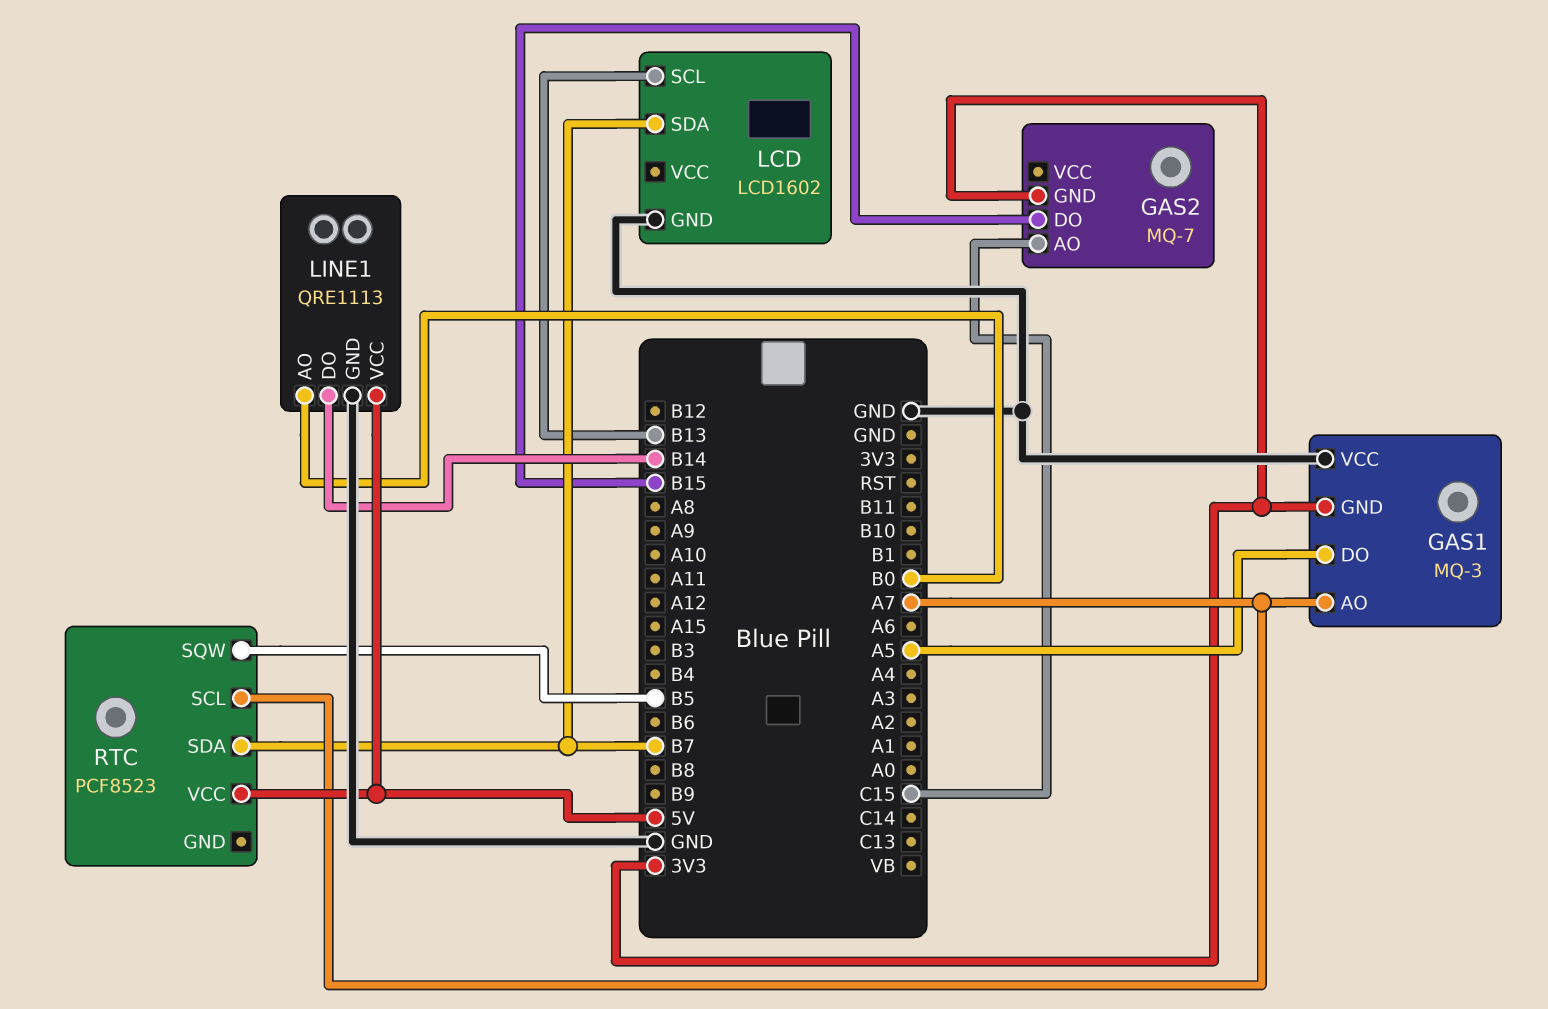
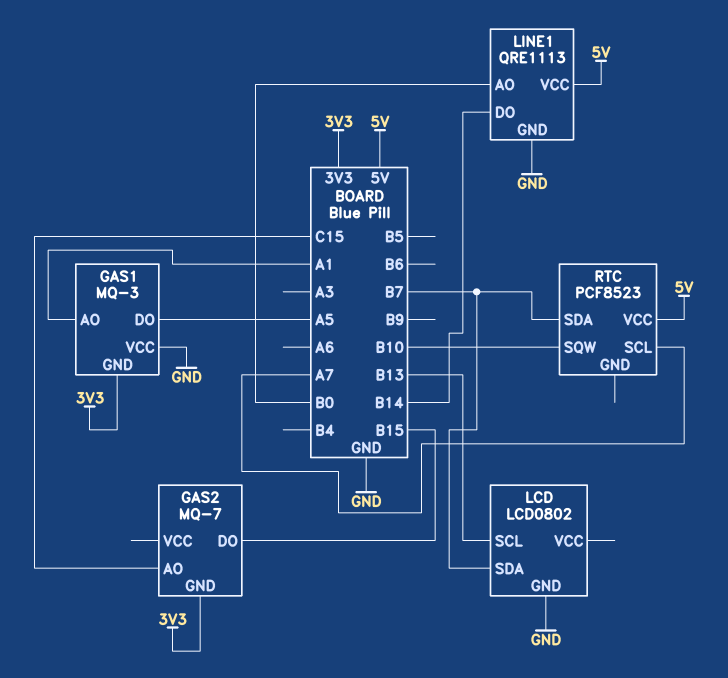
GAS1 pin AO: A7 -> A1
LCD: LCD1602 -> LCD0802
RTC pin SQW: B5 -> B10

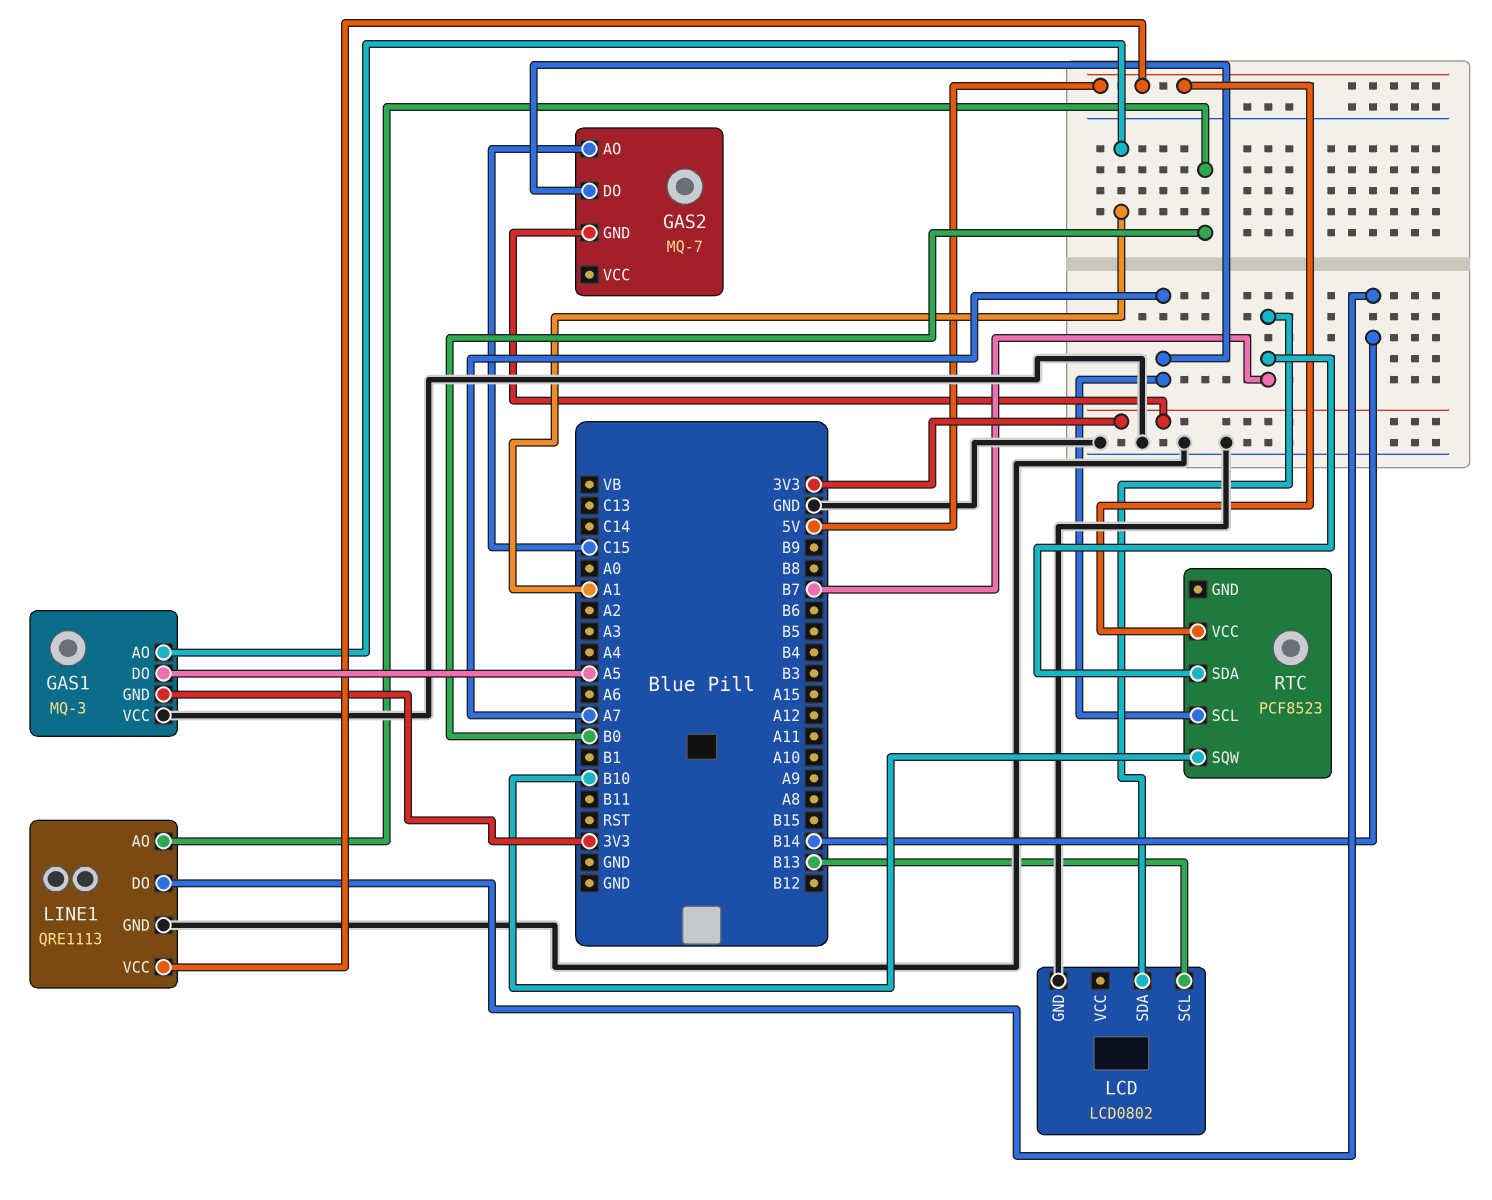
GAS2 pin DO: B15 -> A7

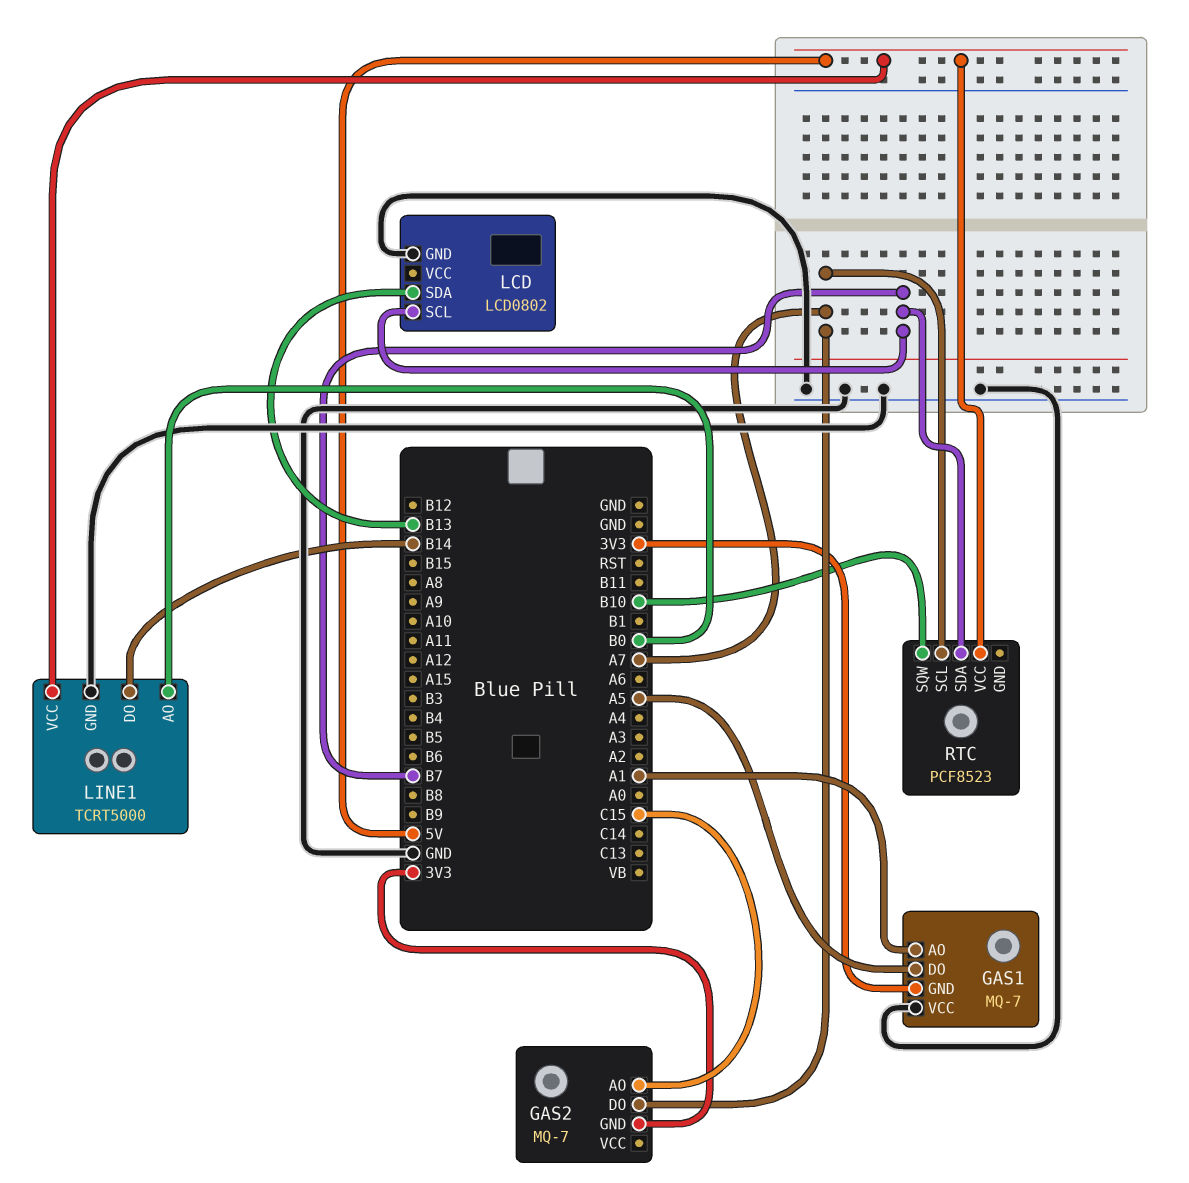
GAS1: MQ-3 -> MQ-7
LCD pin SCL: B13 -> B7
LCD pin SDA: B7 -> B13
LINE1: QRE1113 -> TCRT5000

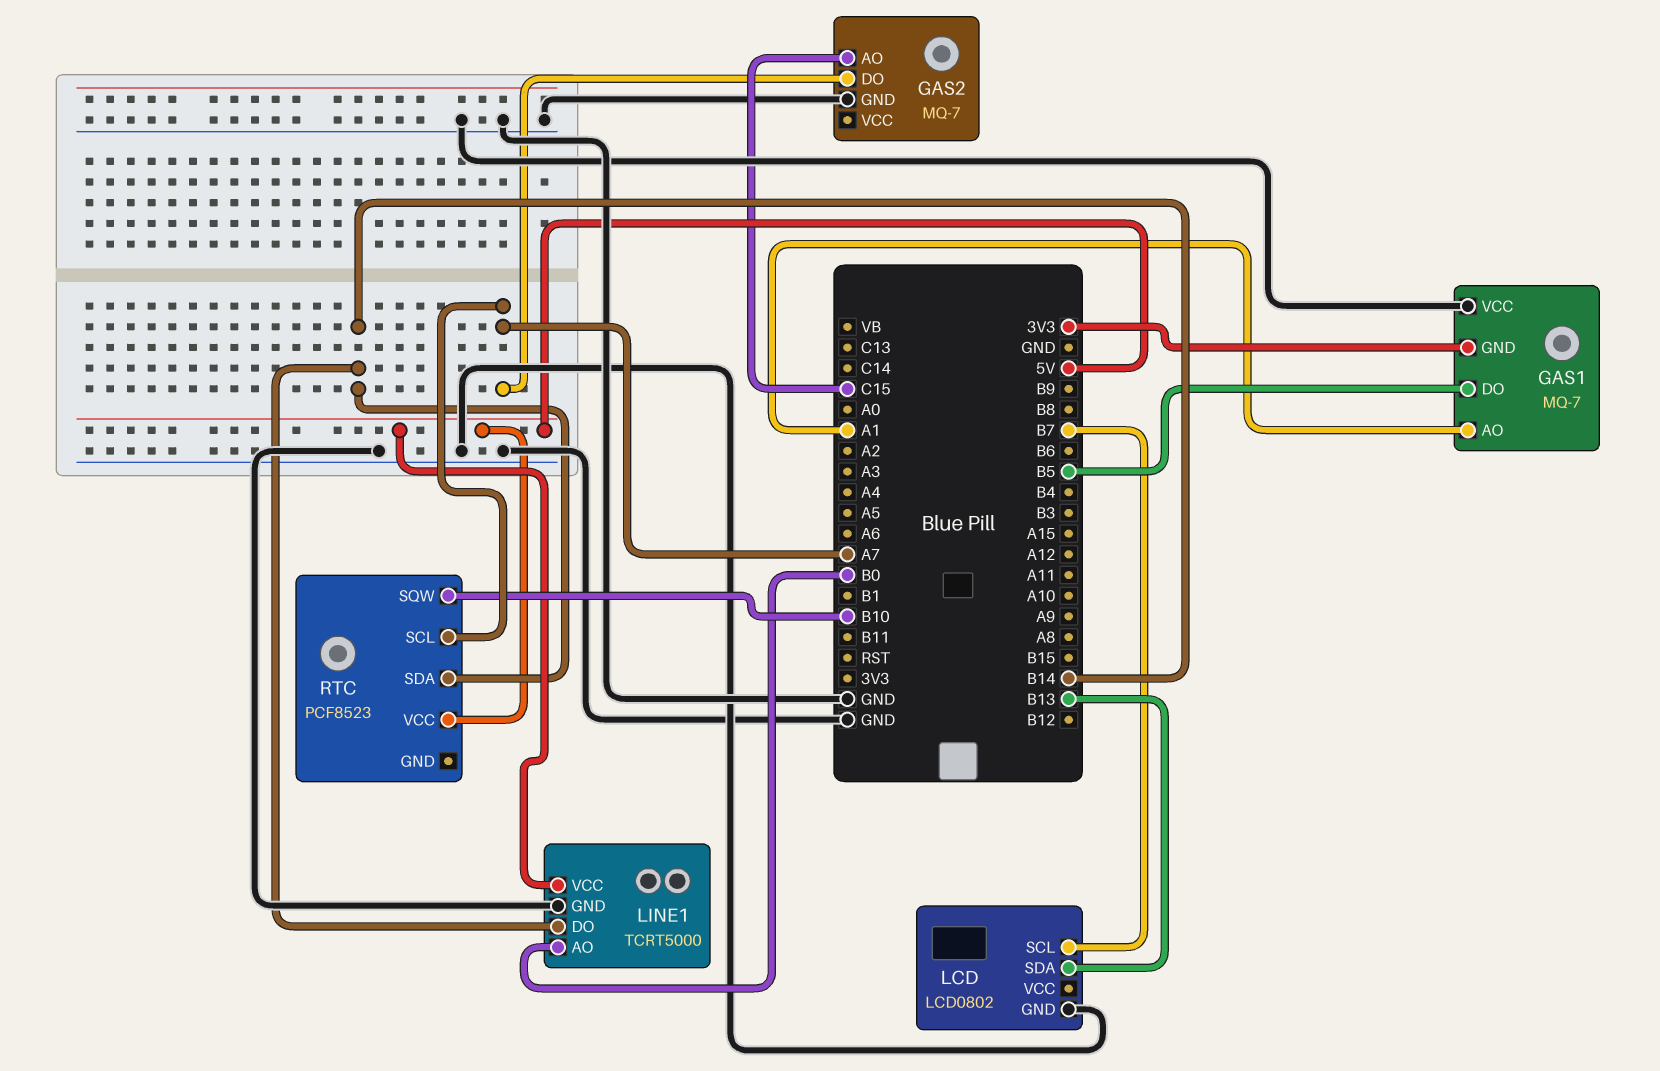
GAS1 pin DO: A5 -> B5
GAS2 pin GND: 3V3 -> GND
RTC pin SDA: B7 -> B14

